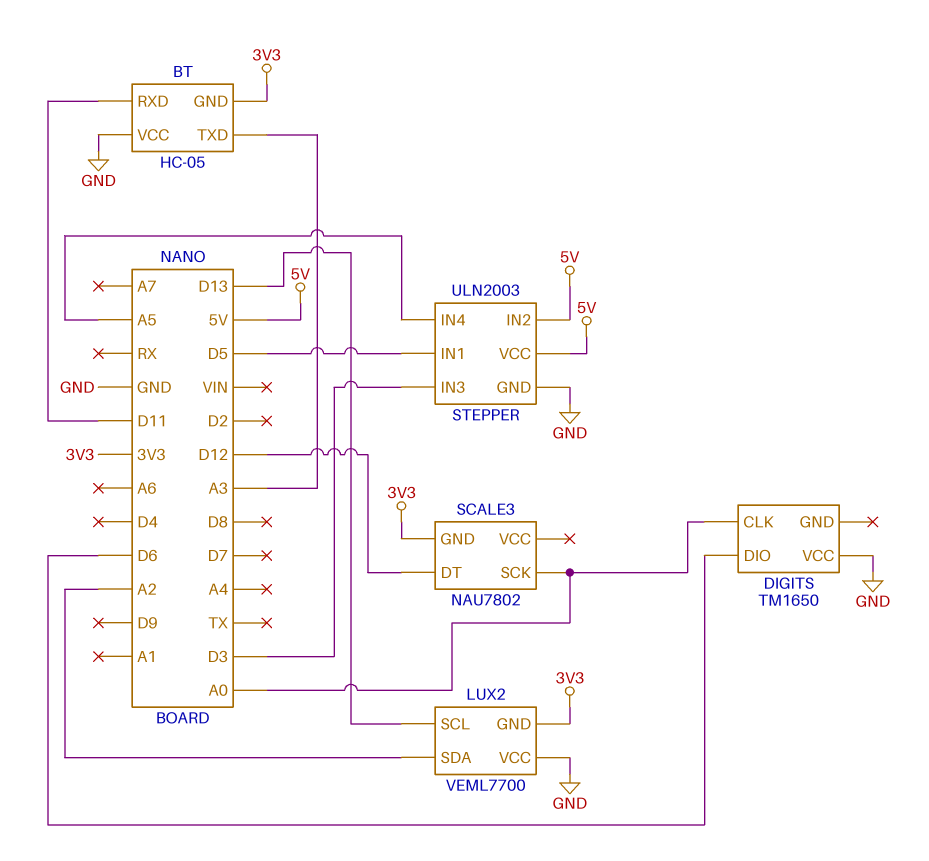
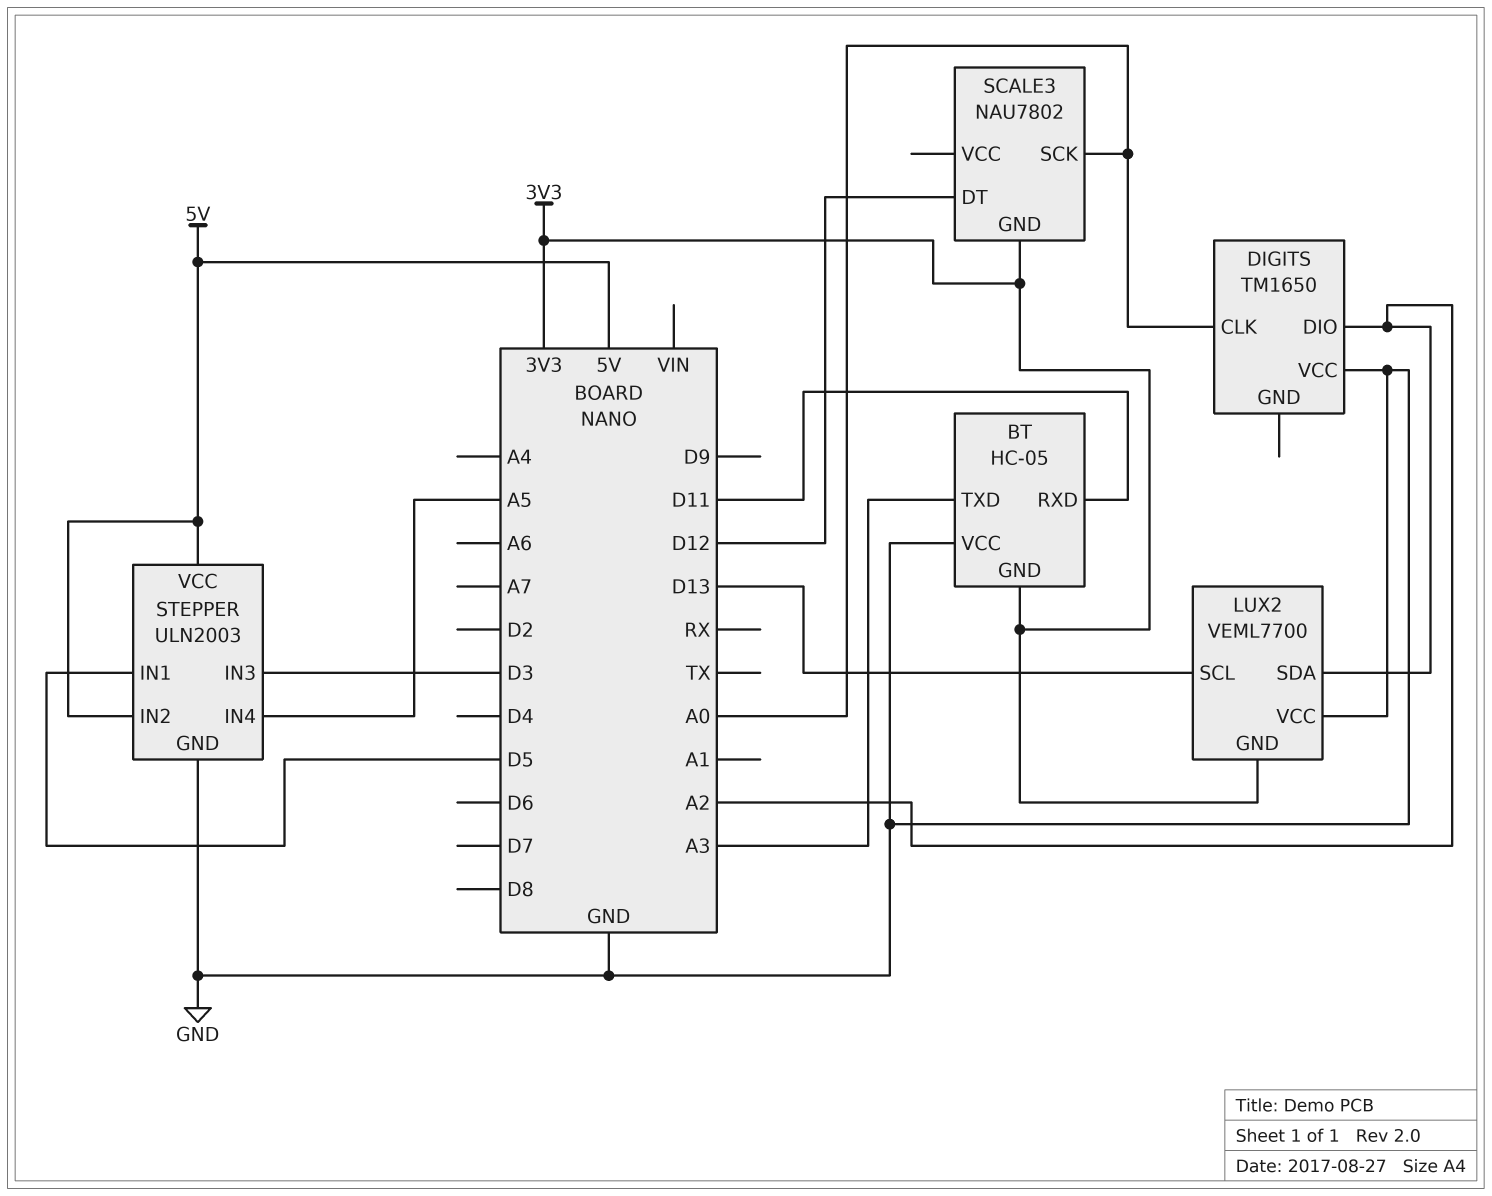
DIGITS pin DIO: D6 -> A2

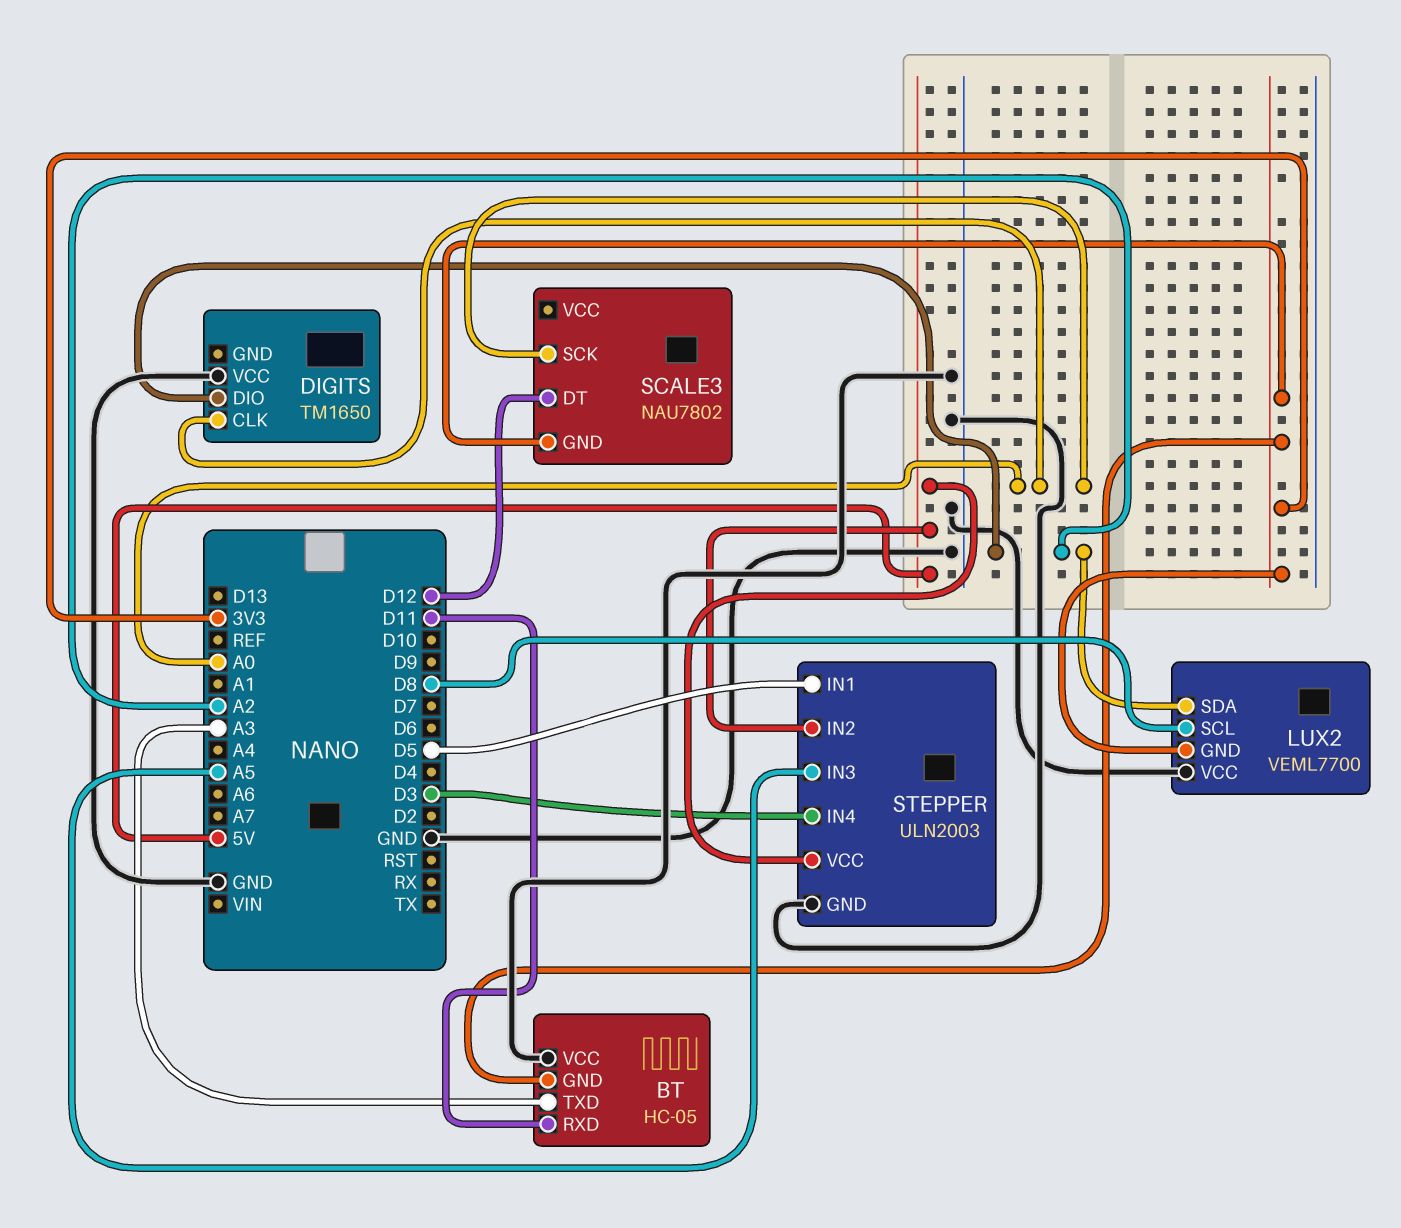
LUX2 pin SCL: D13 -> D8
STEPPER pin IN3: D3 -> A5
STEPPER pin IN4: A5 -> D3

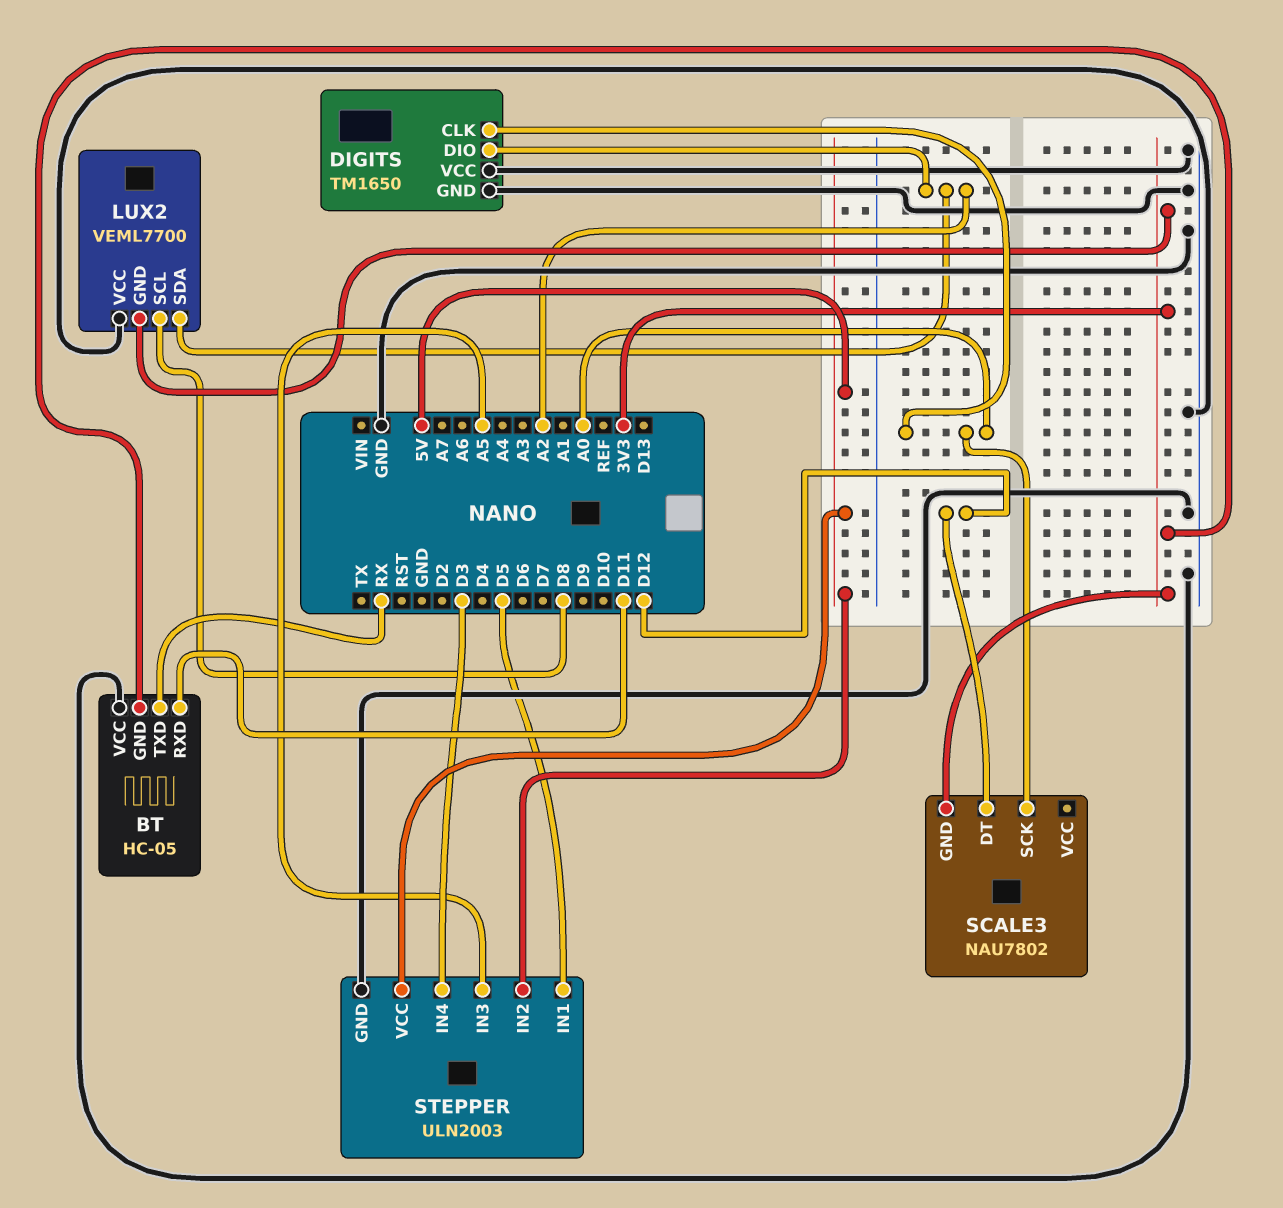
BT pin TXD: A3 -> RX
DIGITS pin GND: none -> GND

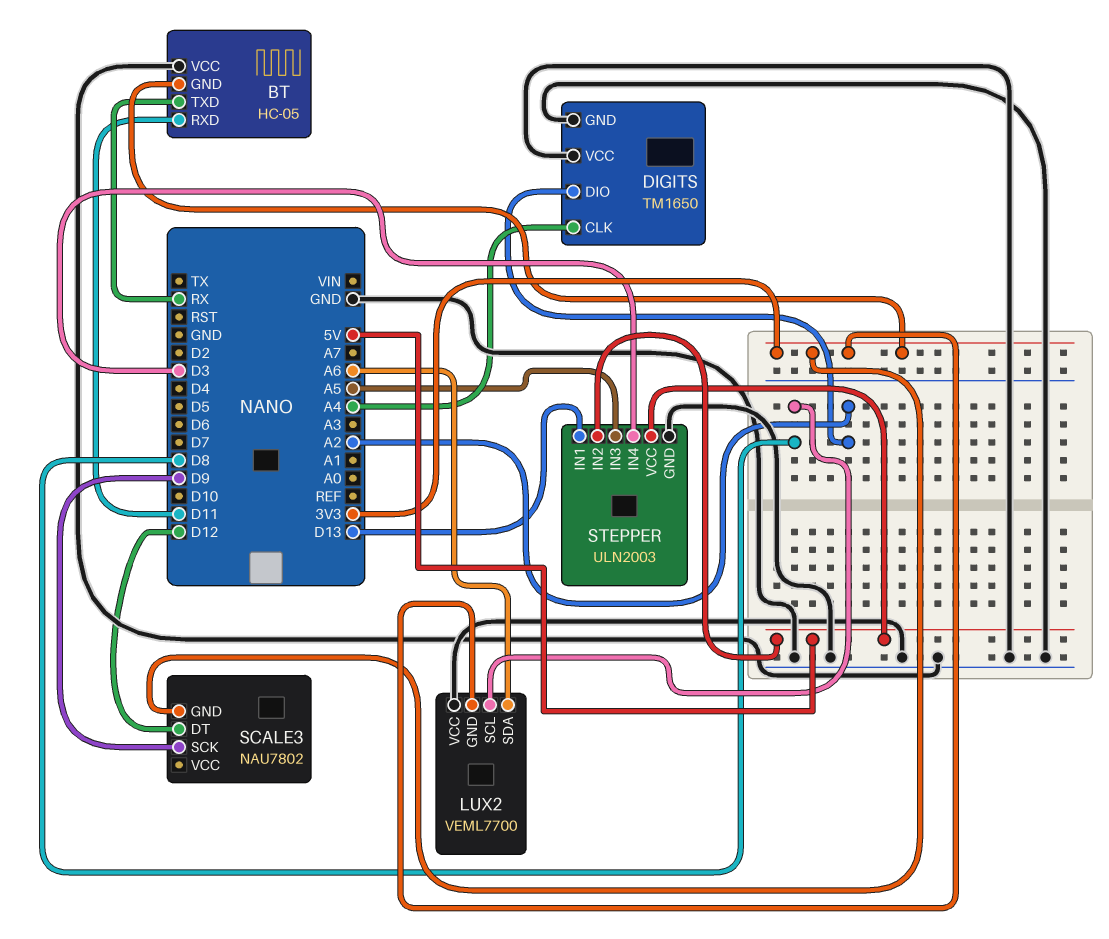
DIGITS pin CLK: A0 -> A4
LUX2 pin SDA: A2 -> A6
SCALE3 pin SCK: A0 -> D9
STEPPER pin IN1: D5 -> D13

